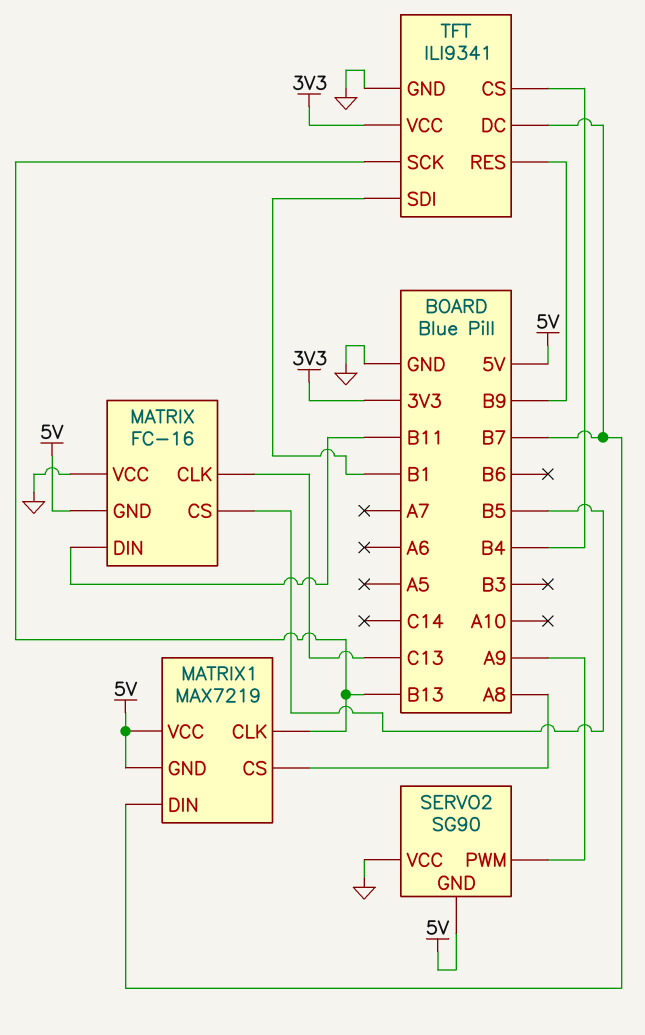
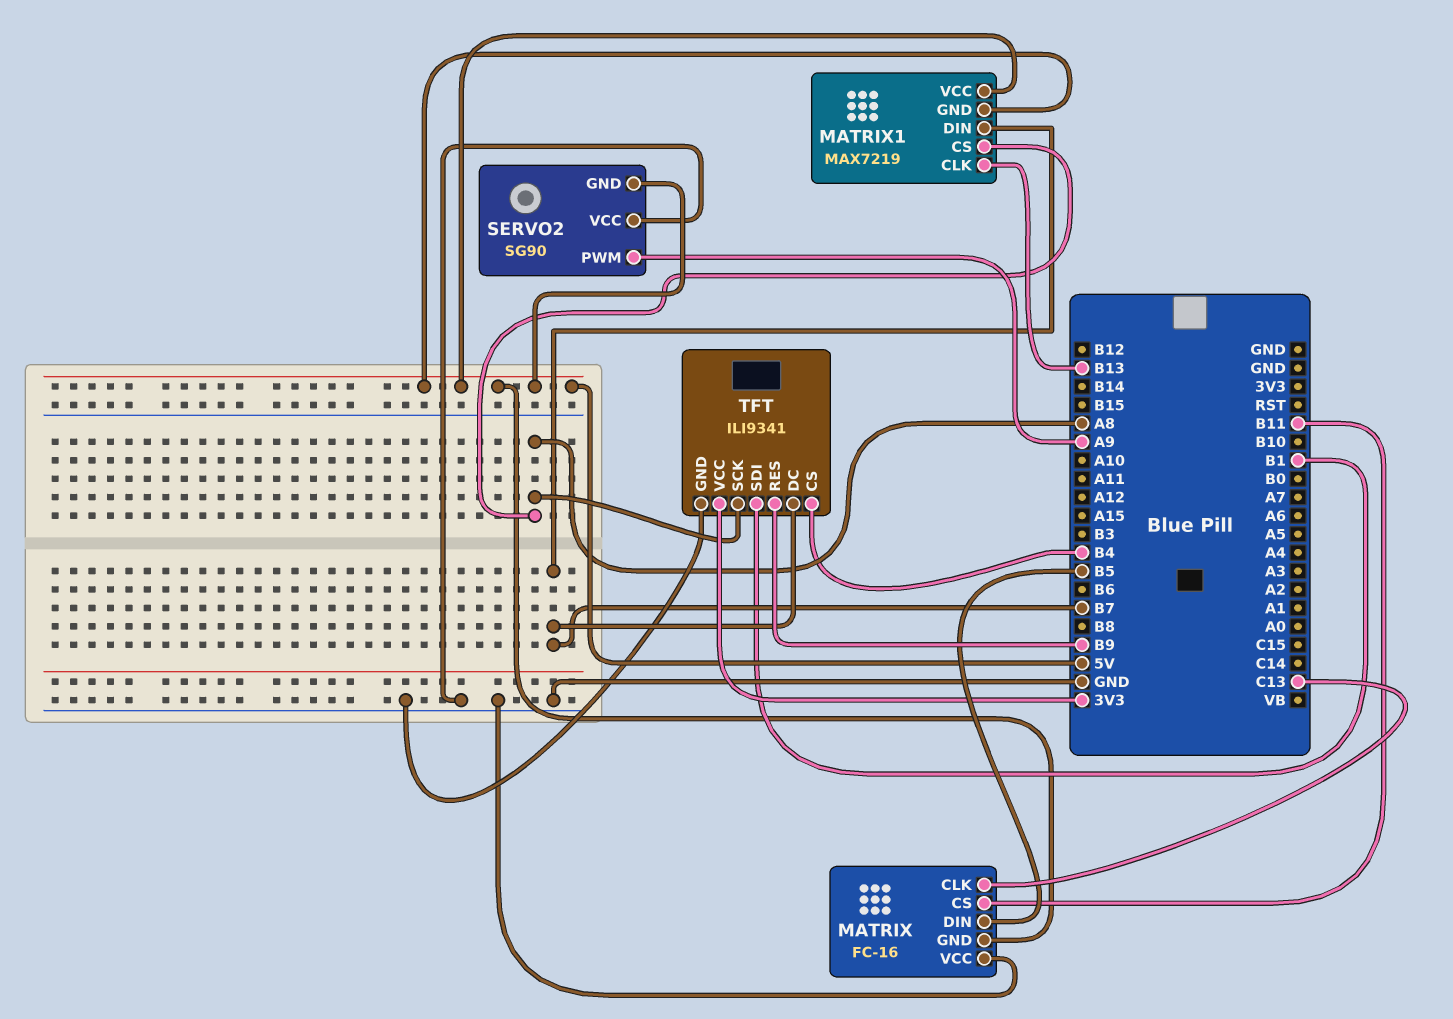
MATRIX pin CS: B5 -> B11
MATRIX pin DIN: B11 -> B5
TFT pin SCK: B13 -> A8

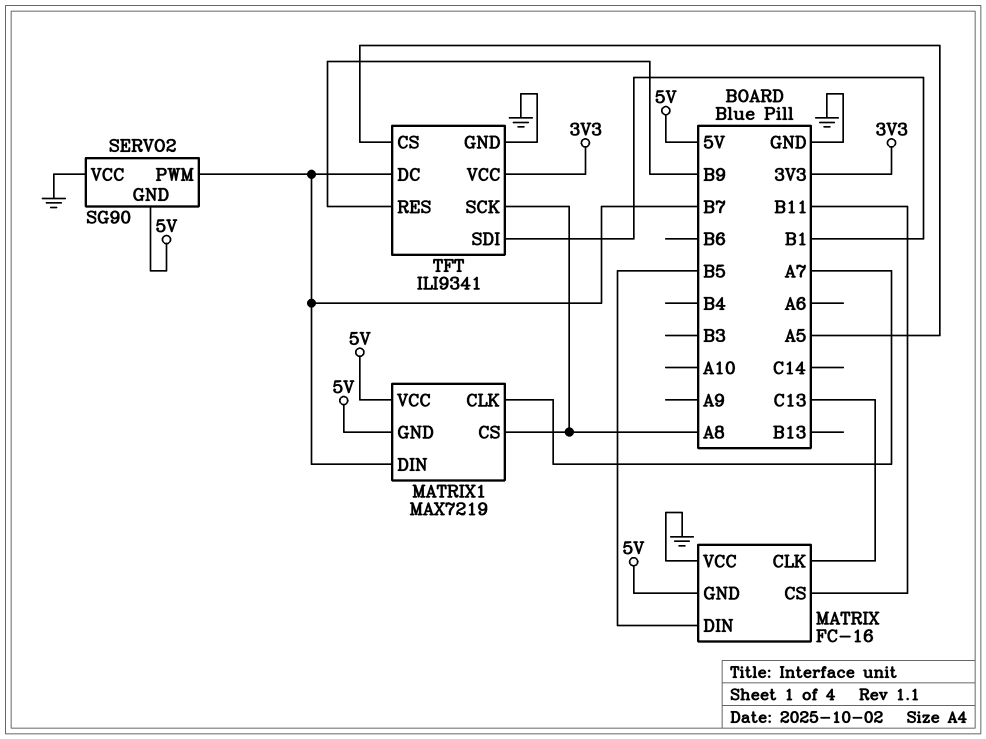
MATRIX1 pin CLK: B13 -> A7
SERVO2 pin PWM: A9 -> B7
TFT pin CS: B4 -> A5

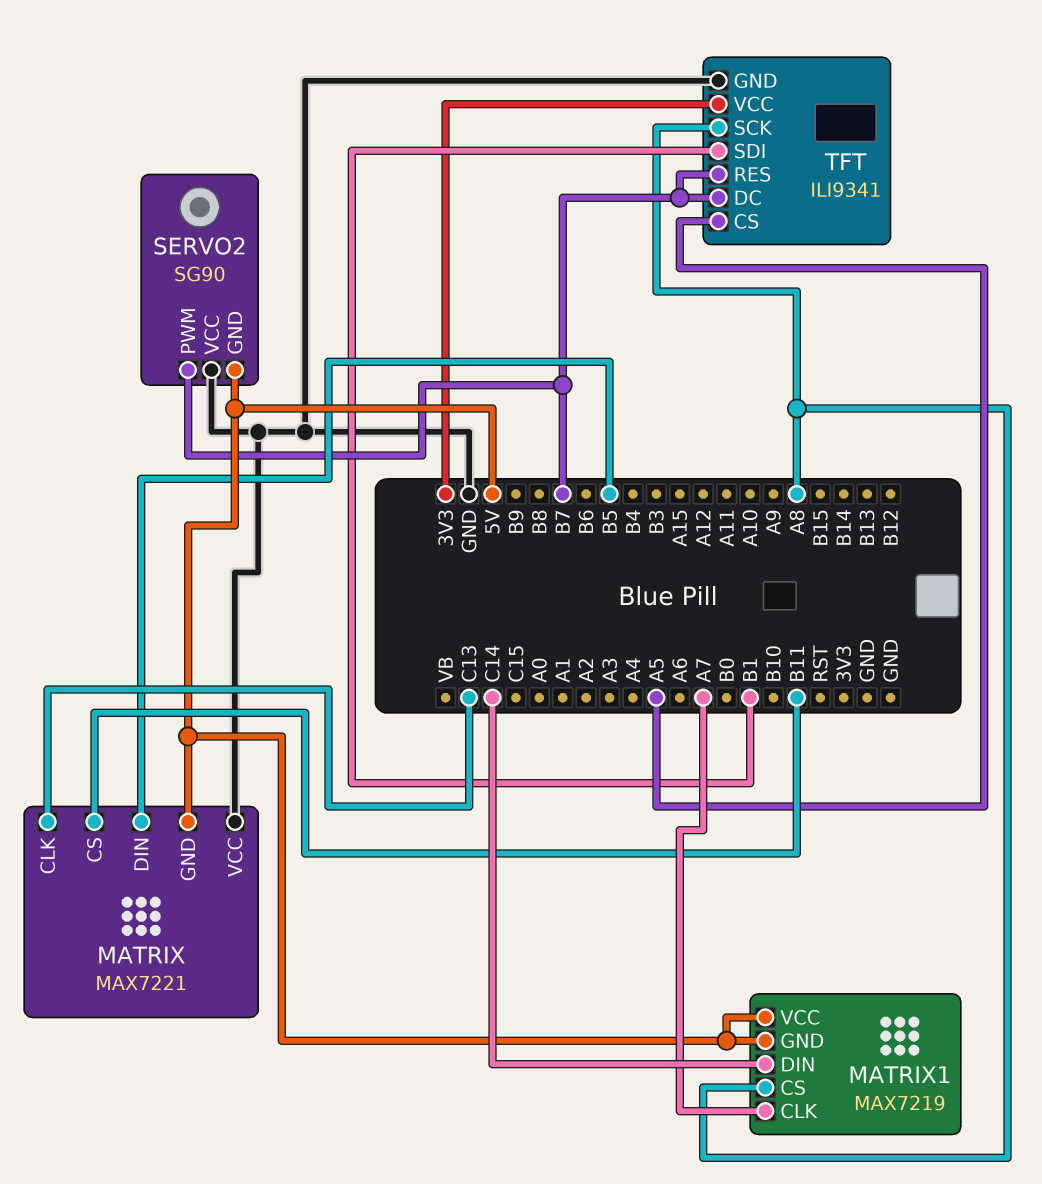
MATRIX: FC-16 -> MAX7221
MATRIX1 pin DIN: B7 -> C14
TFT pin RES: B9 -> B7

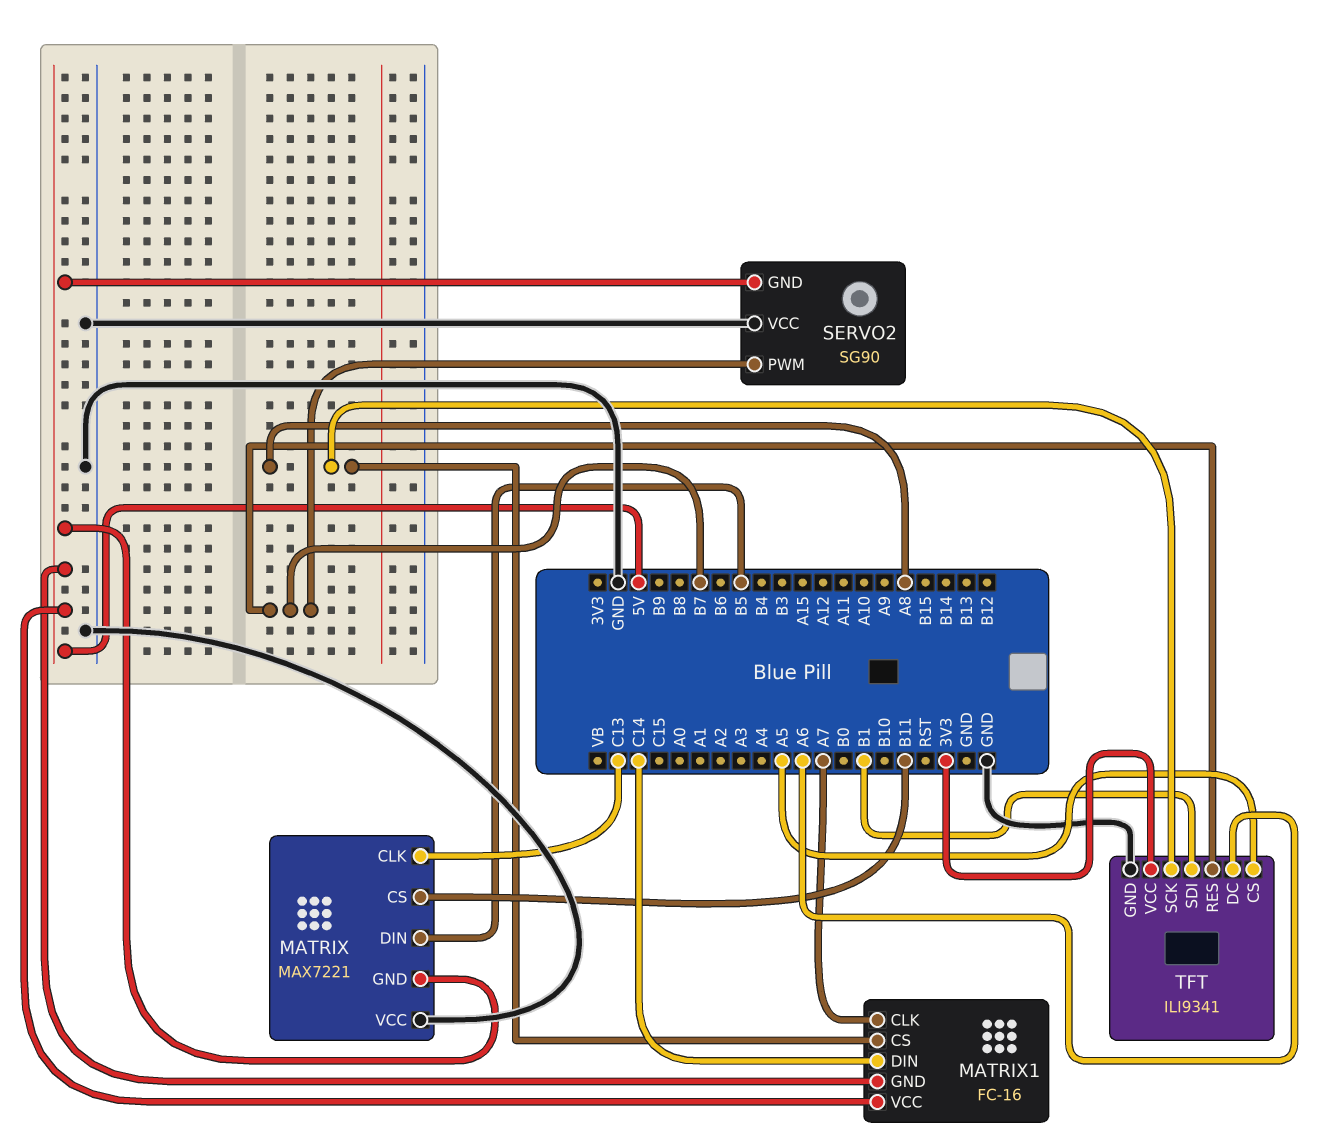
MATRIX1: MAX7219 -> FC-16
TFT pin DC: B7 -> A6

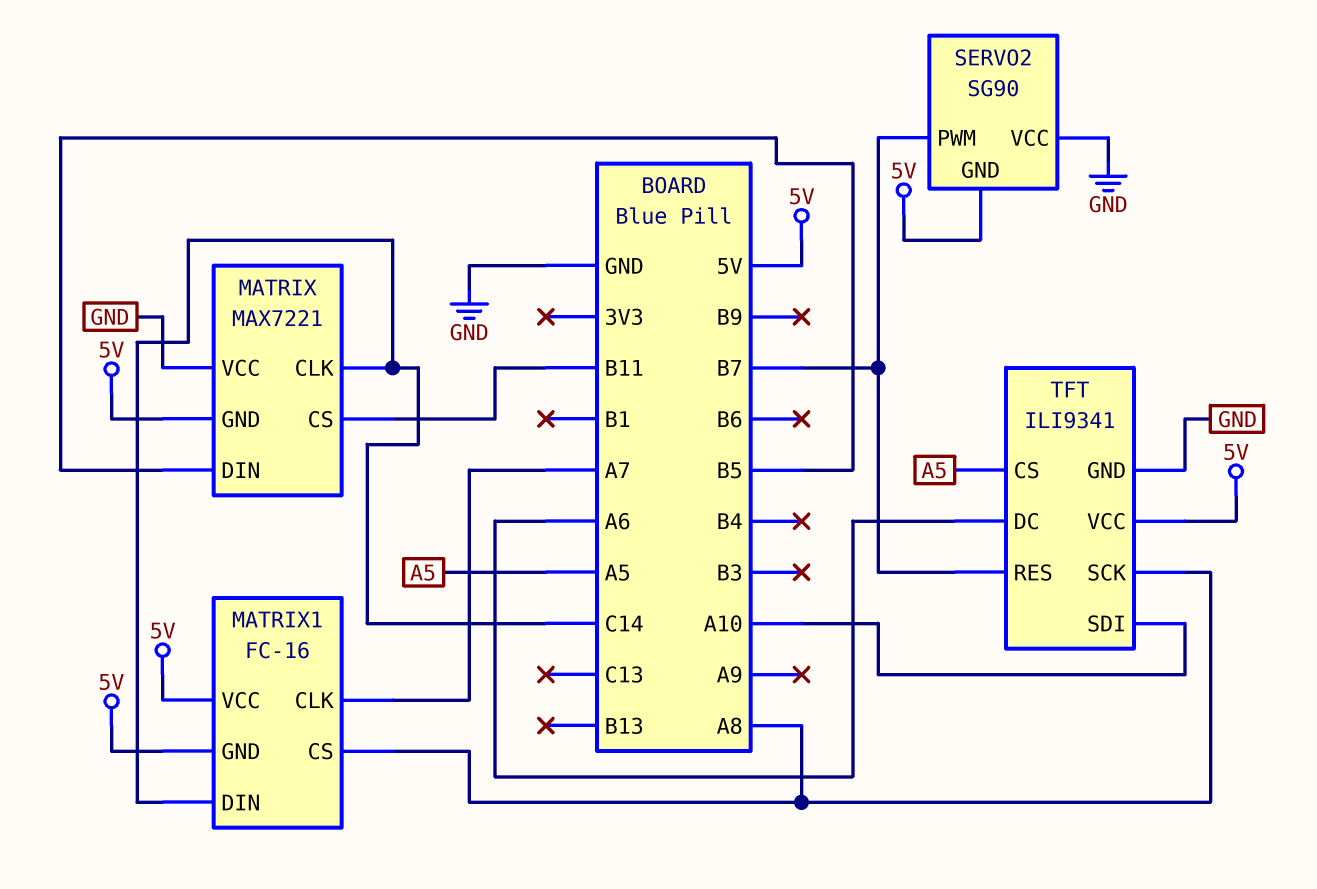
MATRIX pin CLK: C13 -> C14
TFT pin SDI: B1 -> A10
TFT pin VCC: 3V3 -> 5V

